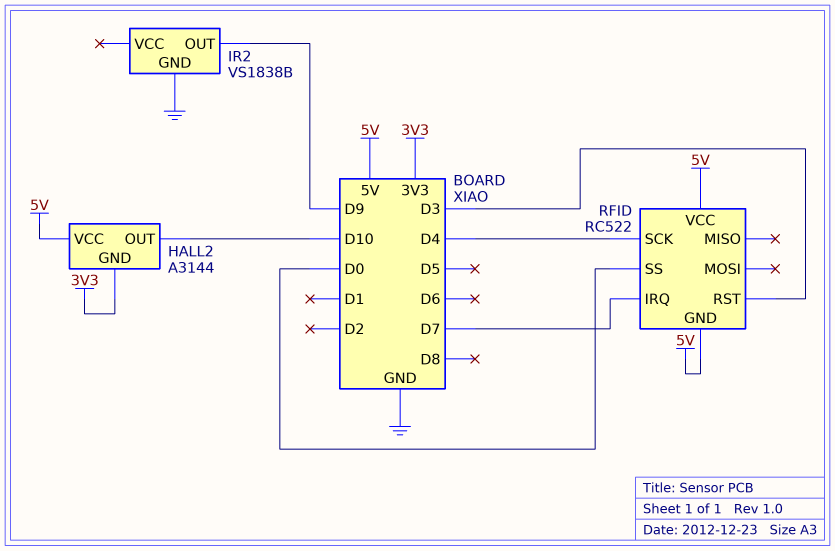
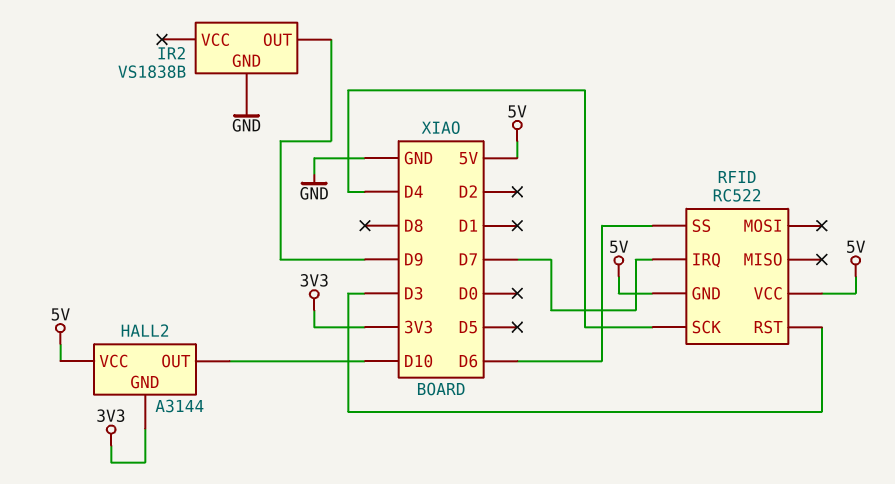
RFID pin SS: D0 -> D6

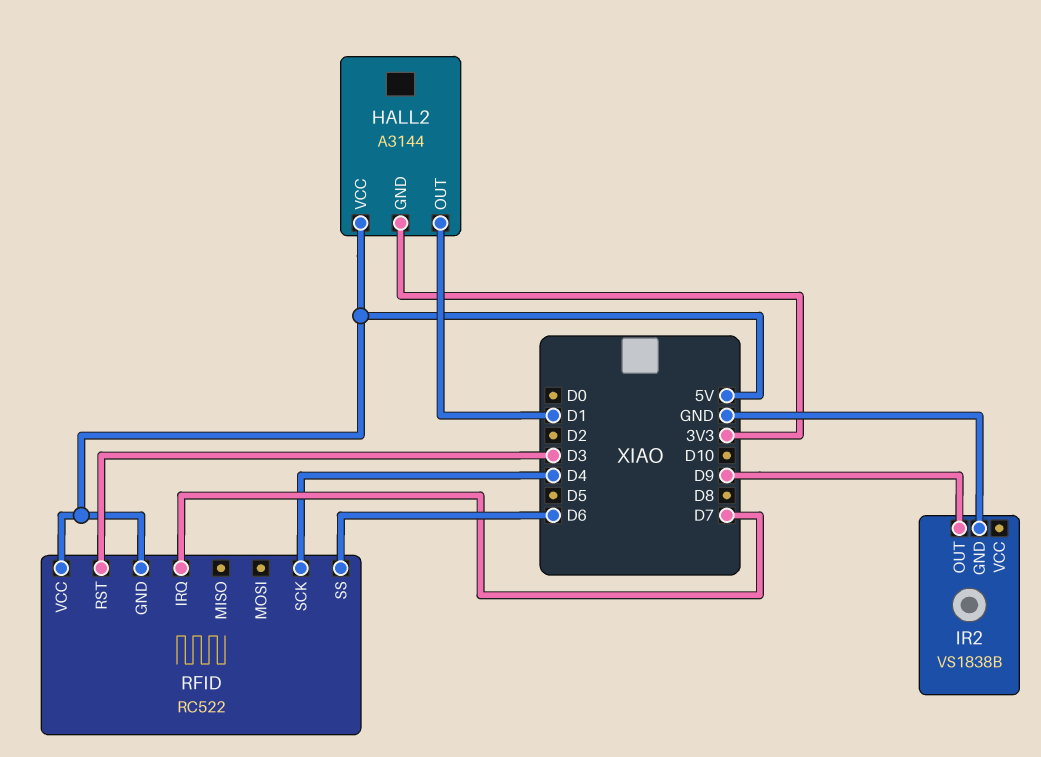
HALL2 pin OUT: D10 -> D1

